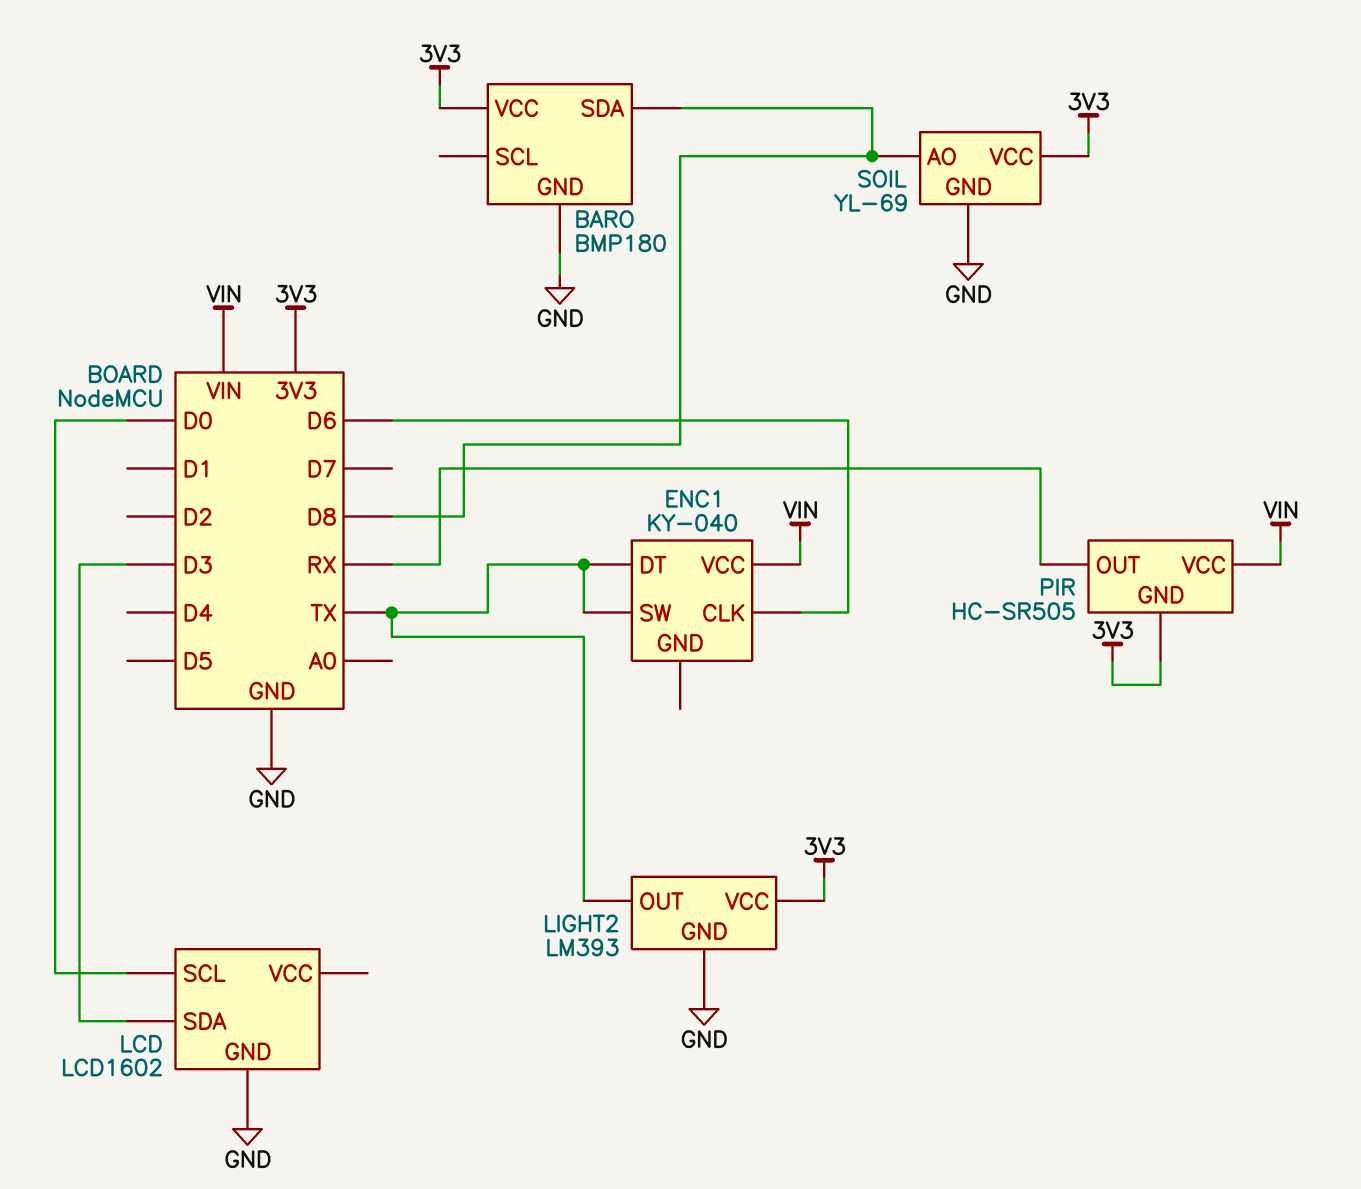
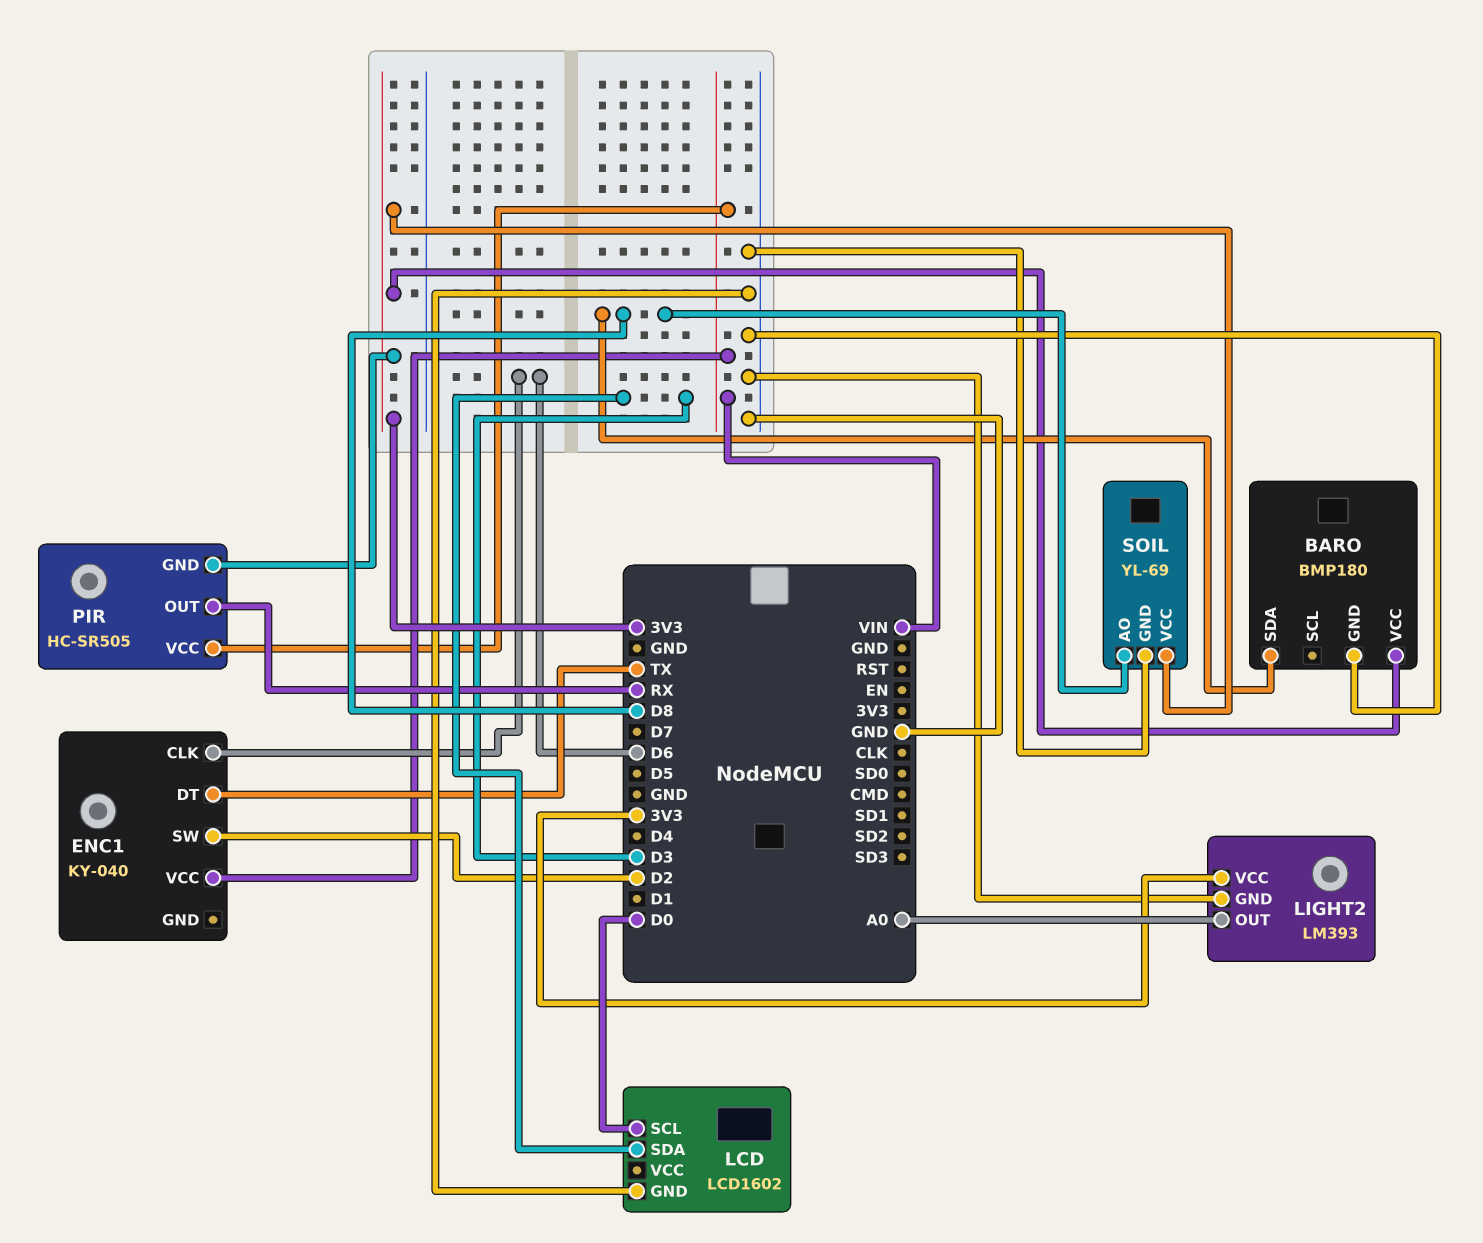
ENC1 pin SW: TX -> D2
LIGHT2 pin OUT: TX -> A0

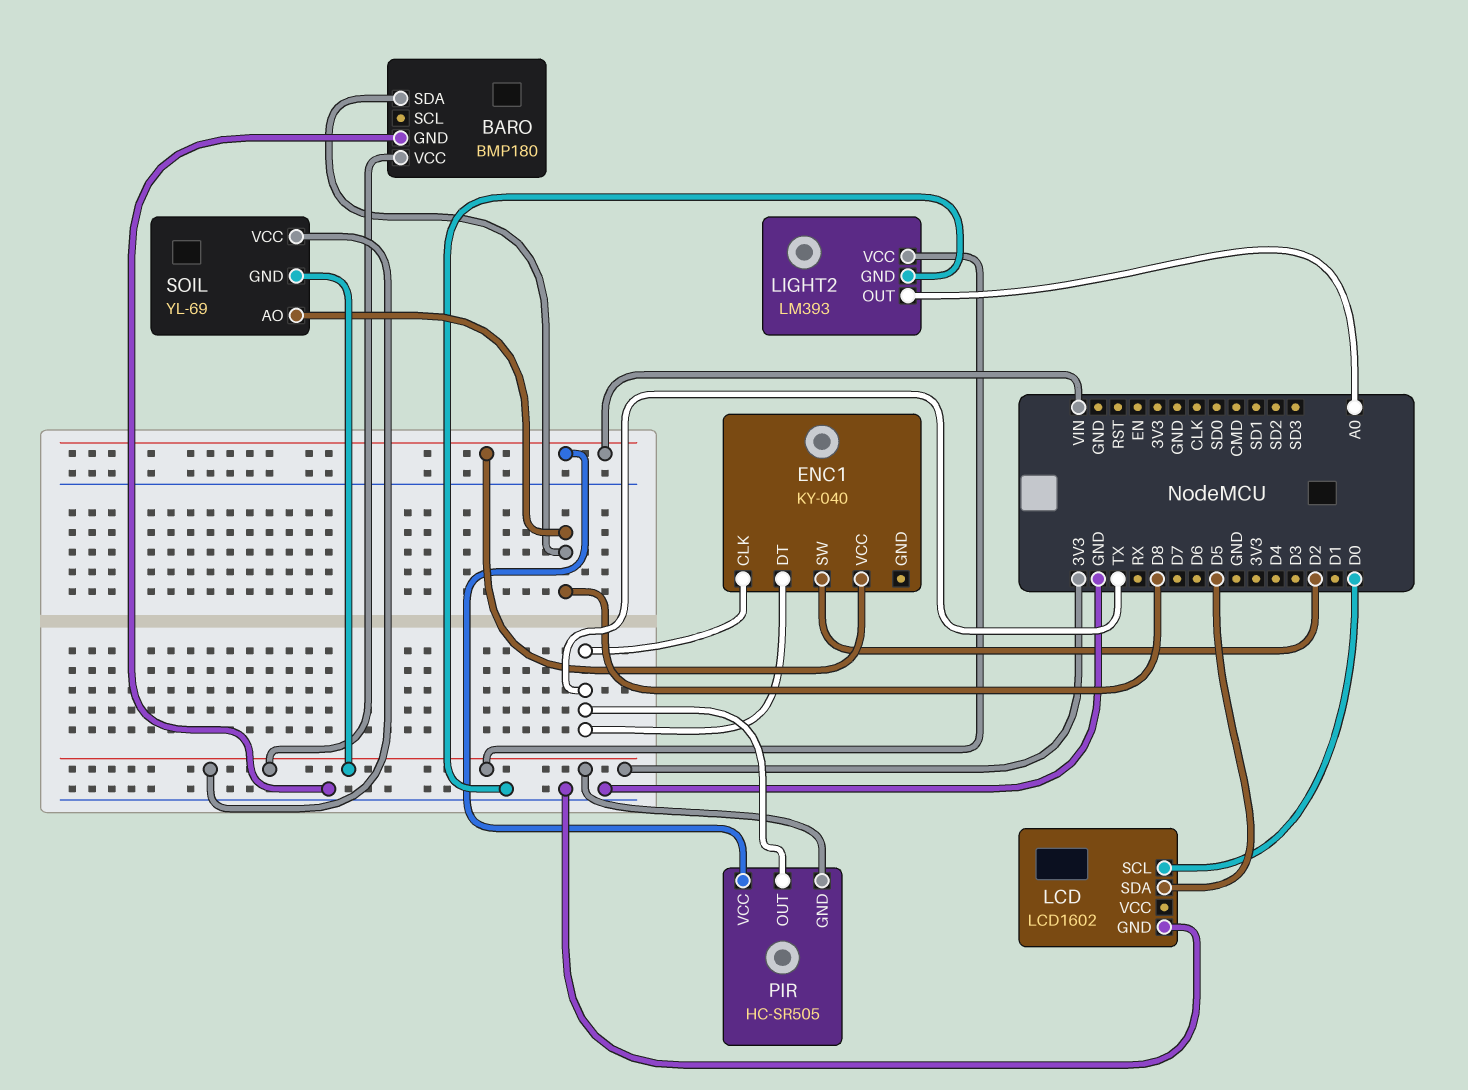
ENC1 pin CLK: D6 -> TX
LCD pin SDA: D3 -> D5
PIR pin OUT: RX -> TX
SOIL pin GND: GND -> 3V3

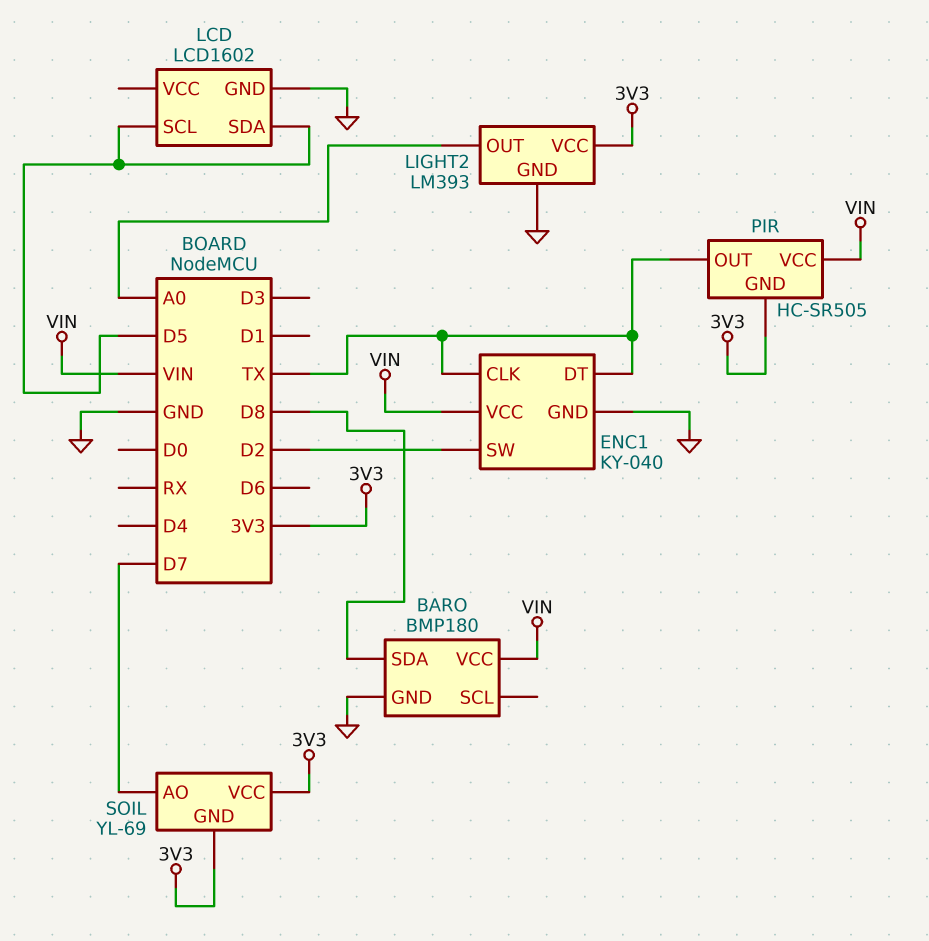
BARO pin VCC: 3V3 -> VIN
ENC1 pin GND: none -> GND
LCD pin SCL: D0 -> D5
SOIL pin AO: D8 -> D7

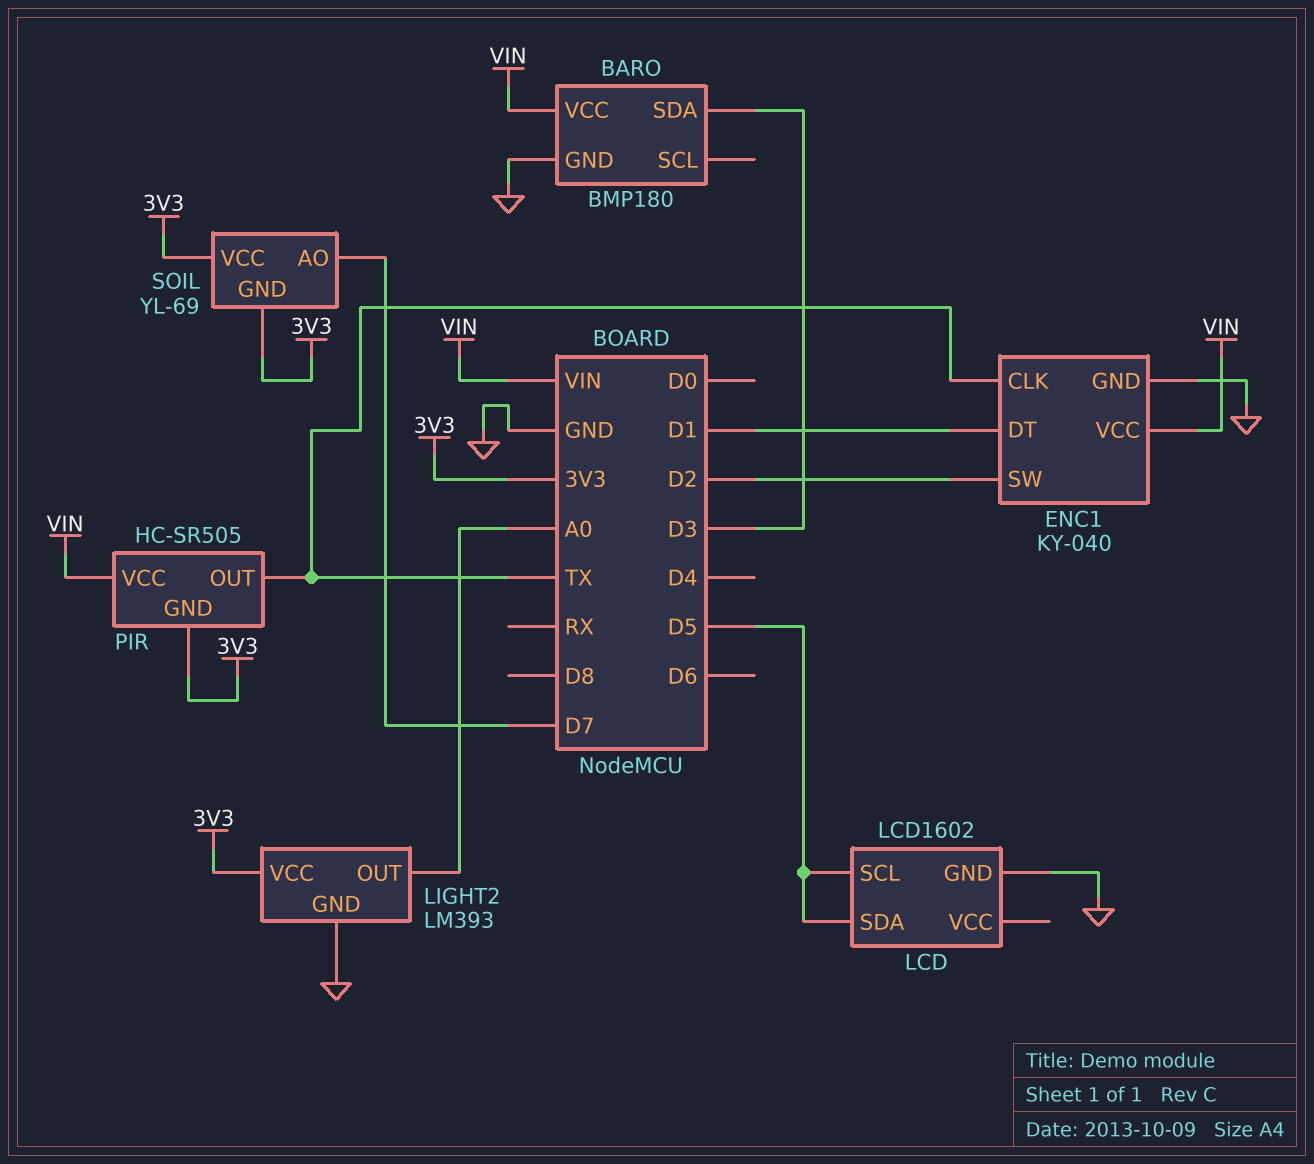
BARO pin SDA: D8 -> D3
ENC1 pin DT: TX -> D1

